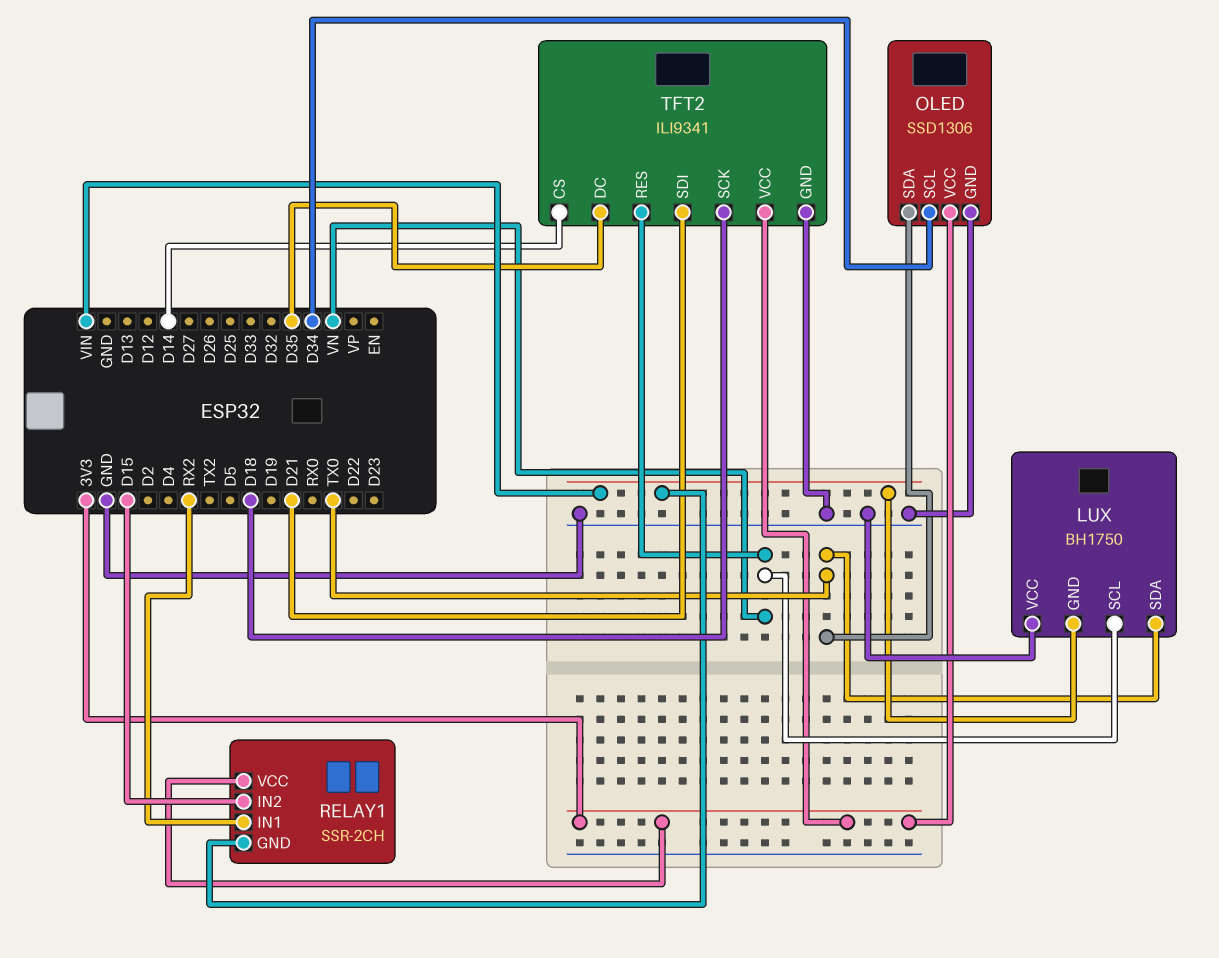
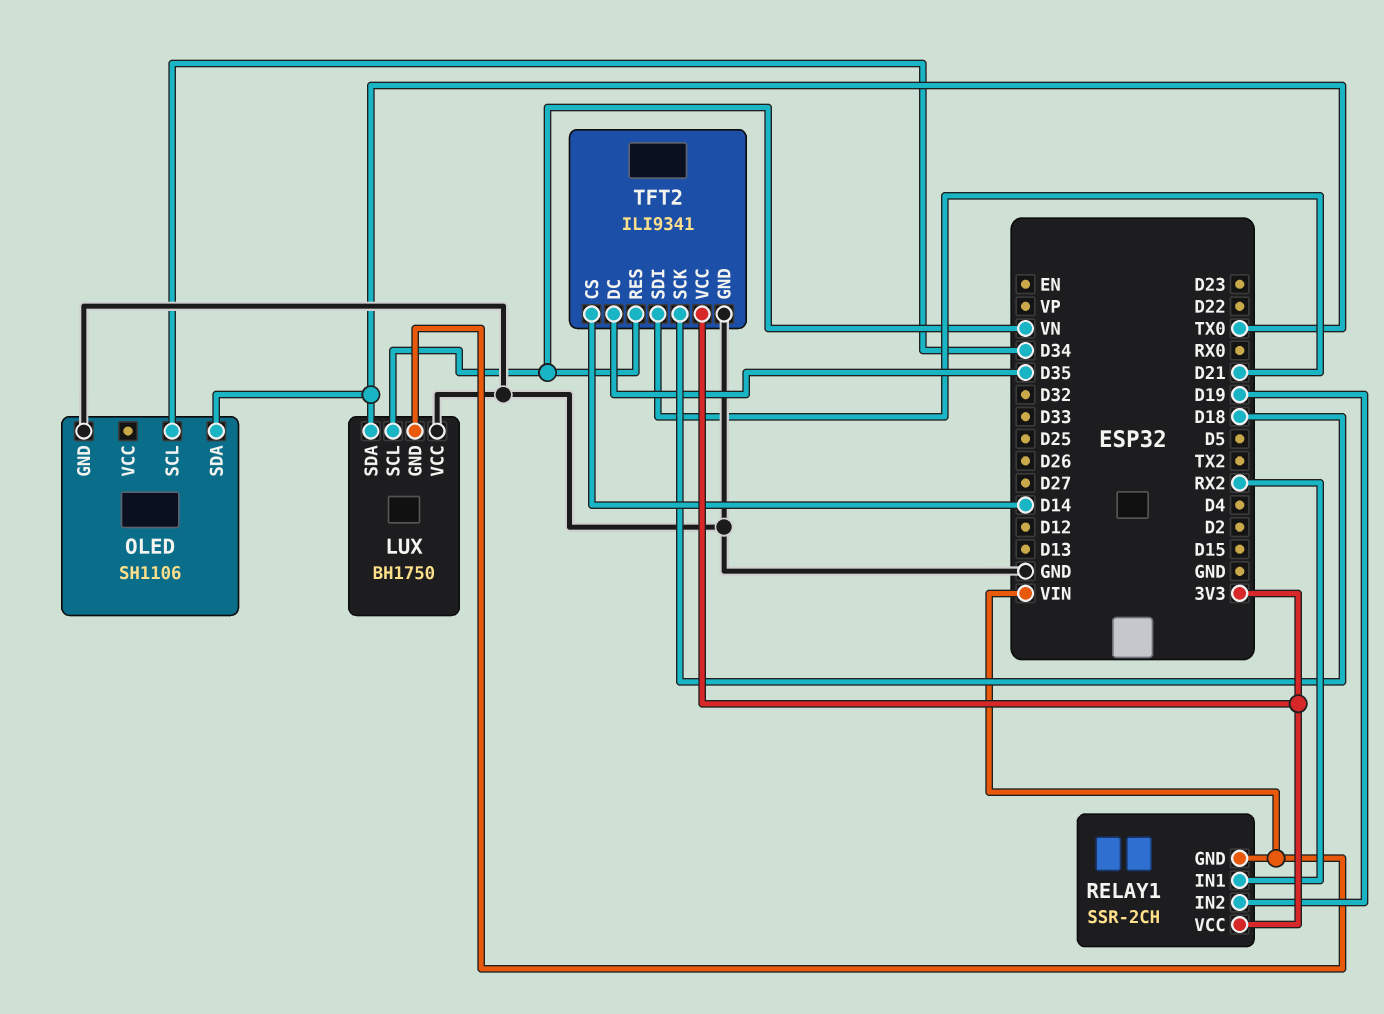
OLED: SSD1306 -> SH1106
OLED pin VCC: 3V3 -> none
RELAY1 pin IN2: D15 -> D19

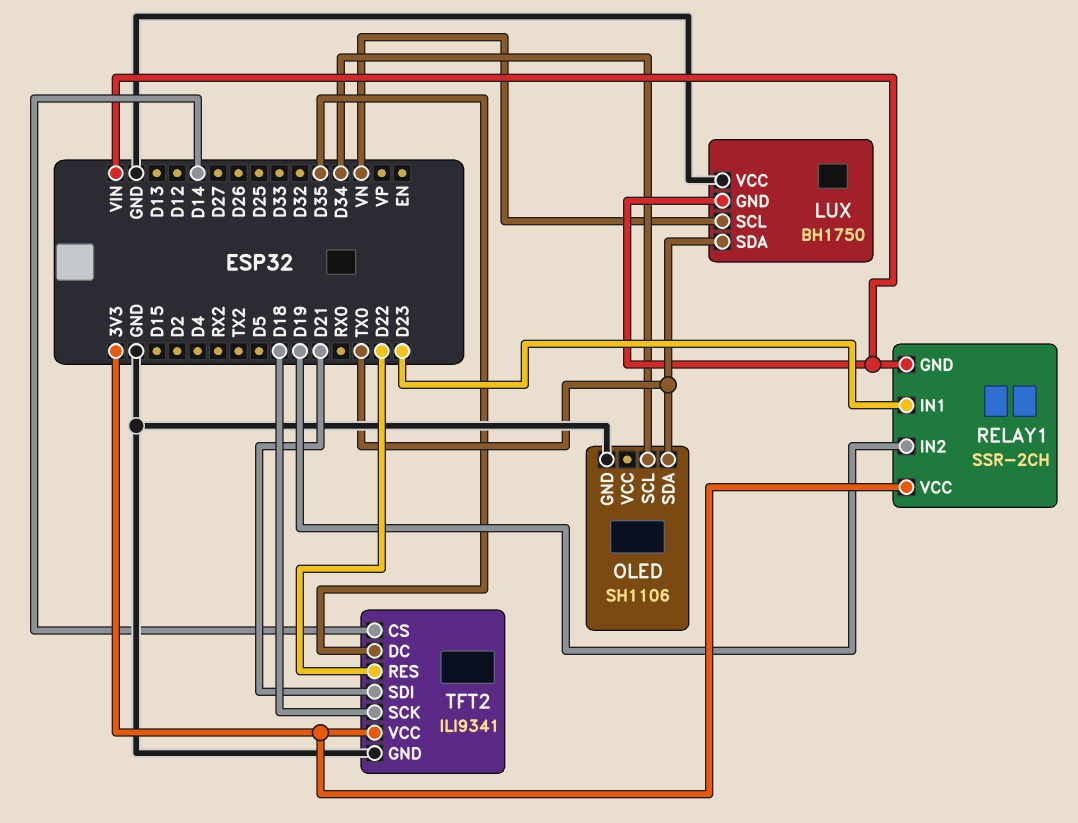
RELAY1 pin IN1: RX2 -> D23
TFT2 pin RES: VN -> D22

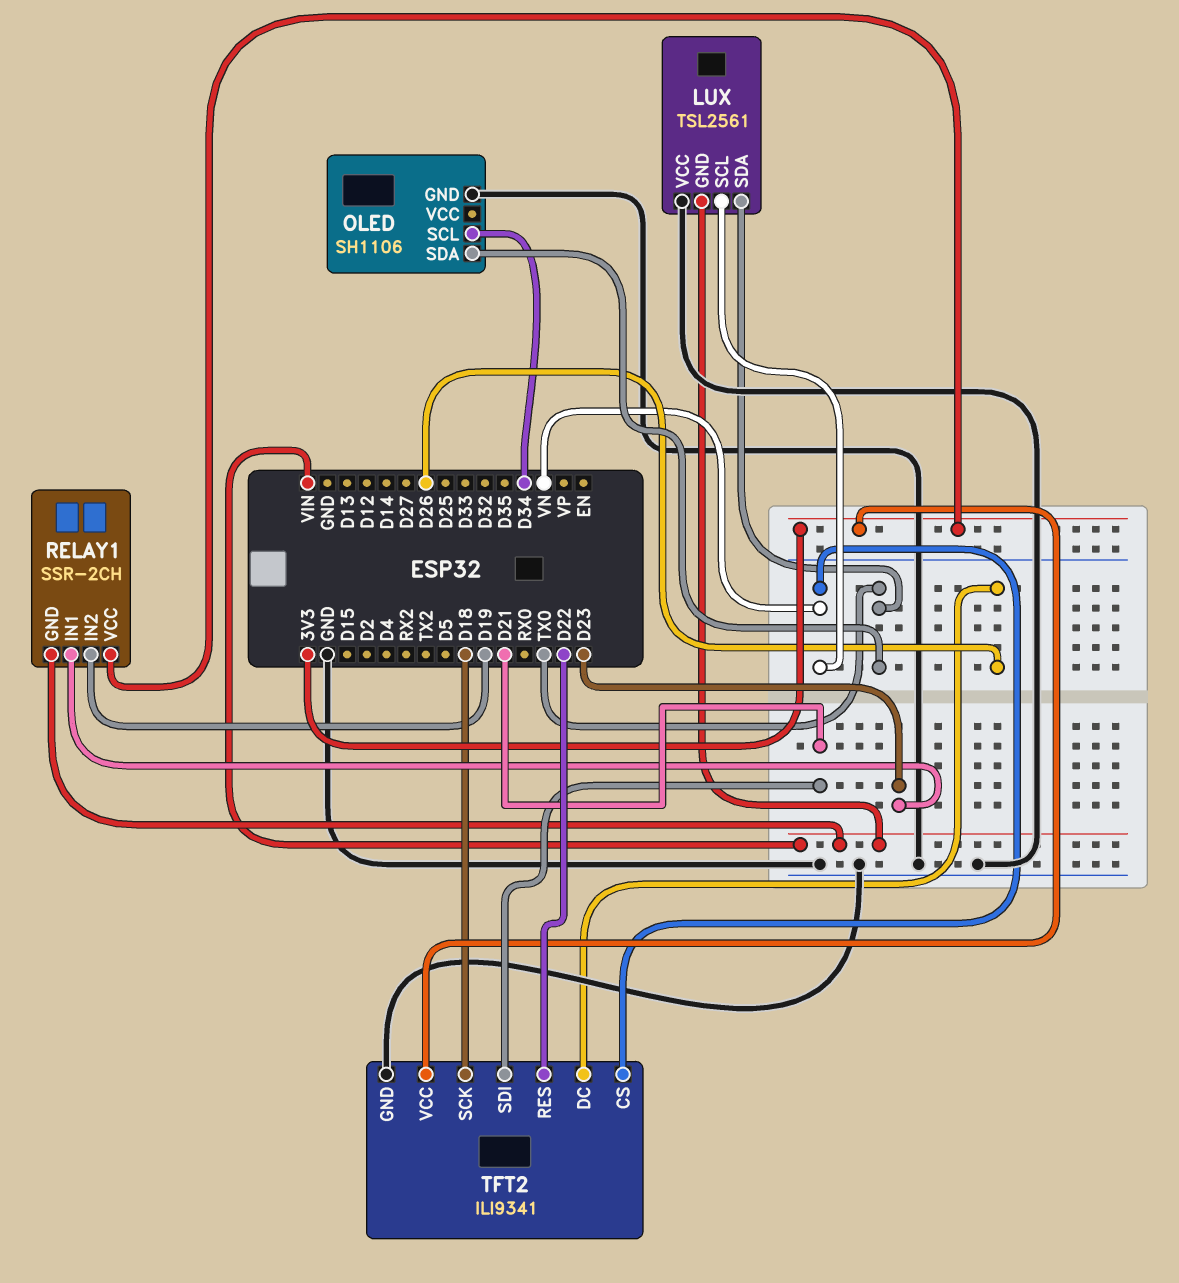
LUX: BH1750 -> TSL2561
TFT2 pin CS: D14 -> VN
TFT2 pin DC: D35 -> D26

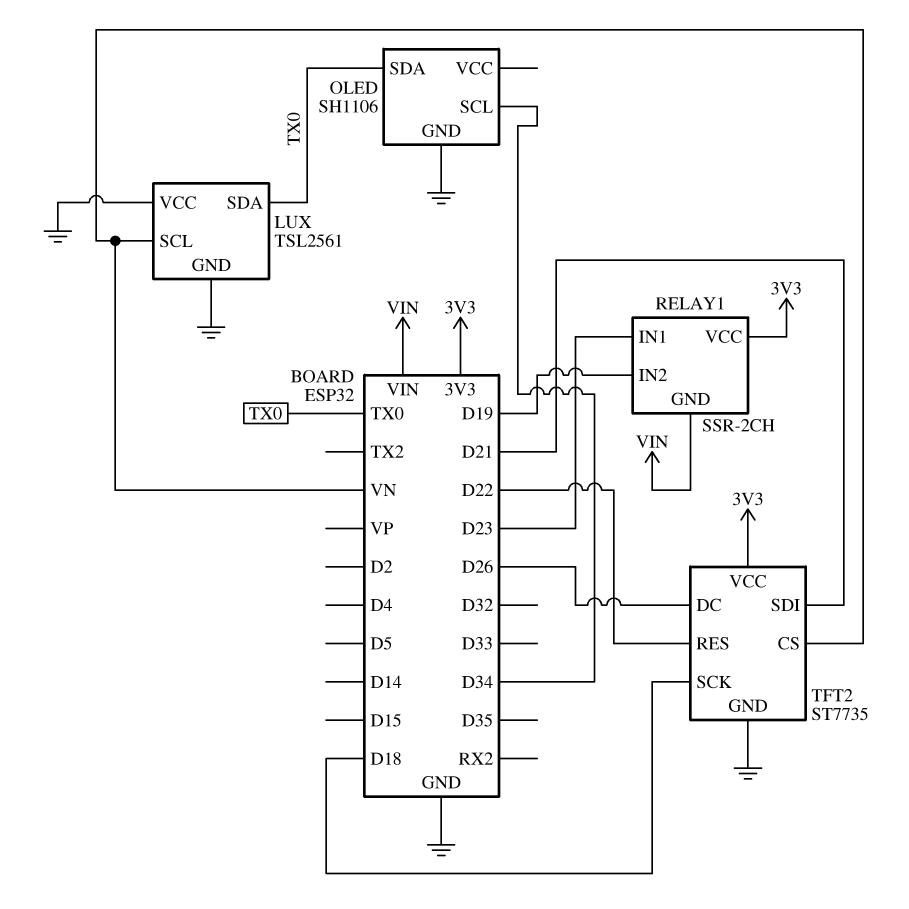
LUX pin GND: VIN -> GND
TFT2: ILI9341 -> ST7735

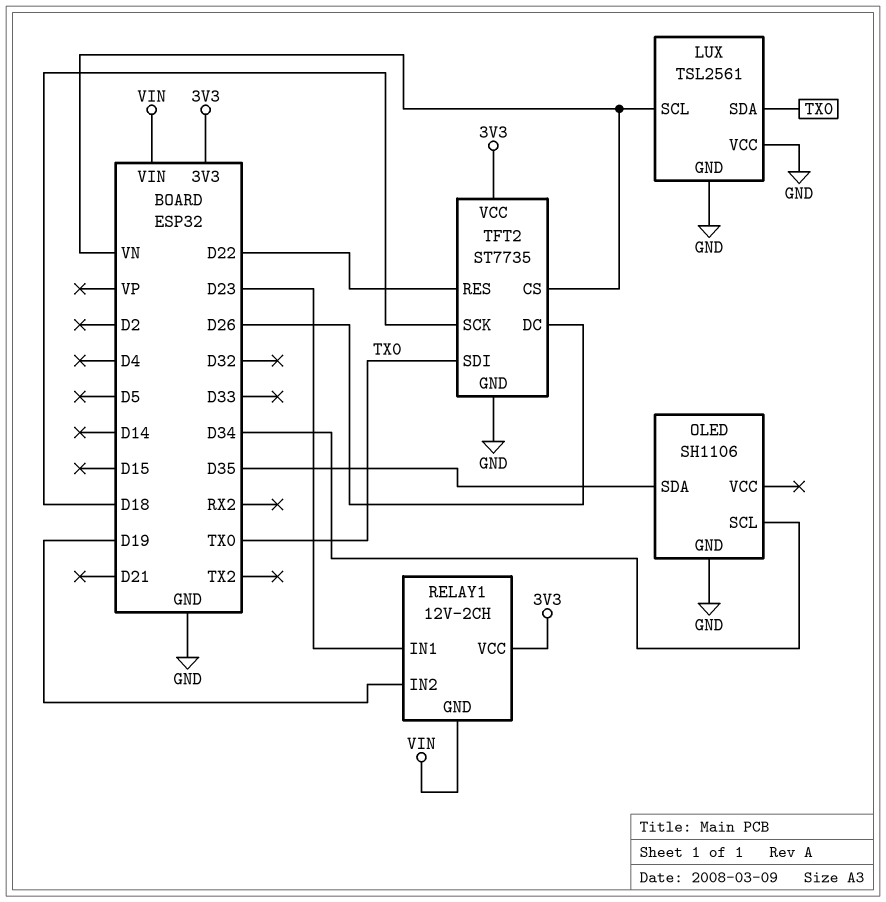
OLED pin SDA: TX0 -> D35
RELAY1: SSR-2CH -> 12V-2CH
TFT2 pin SDI: D21 -> TX0

